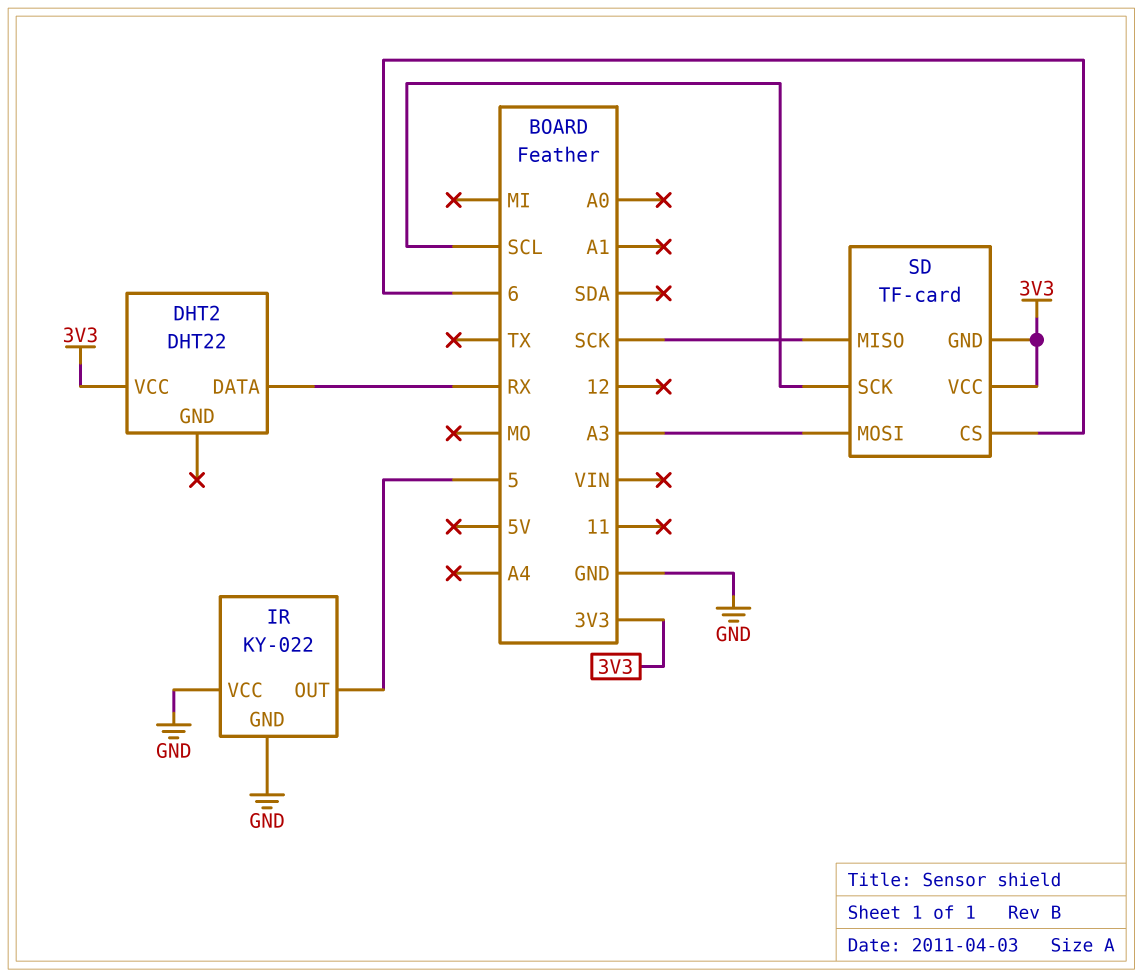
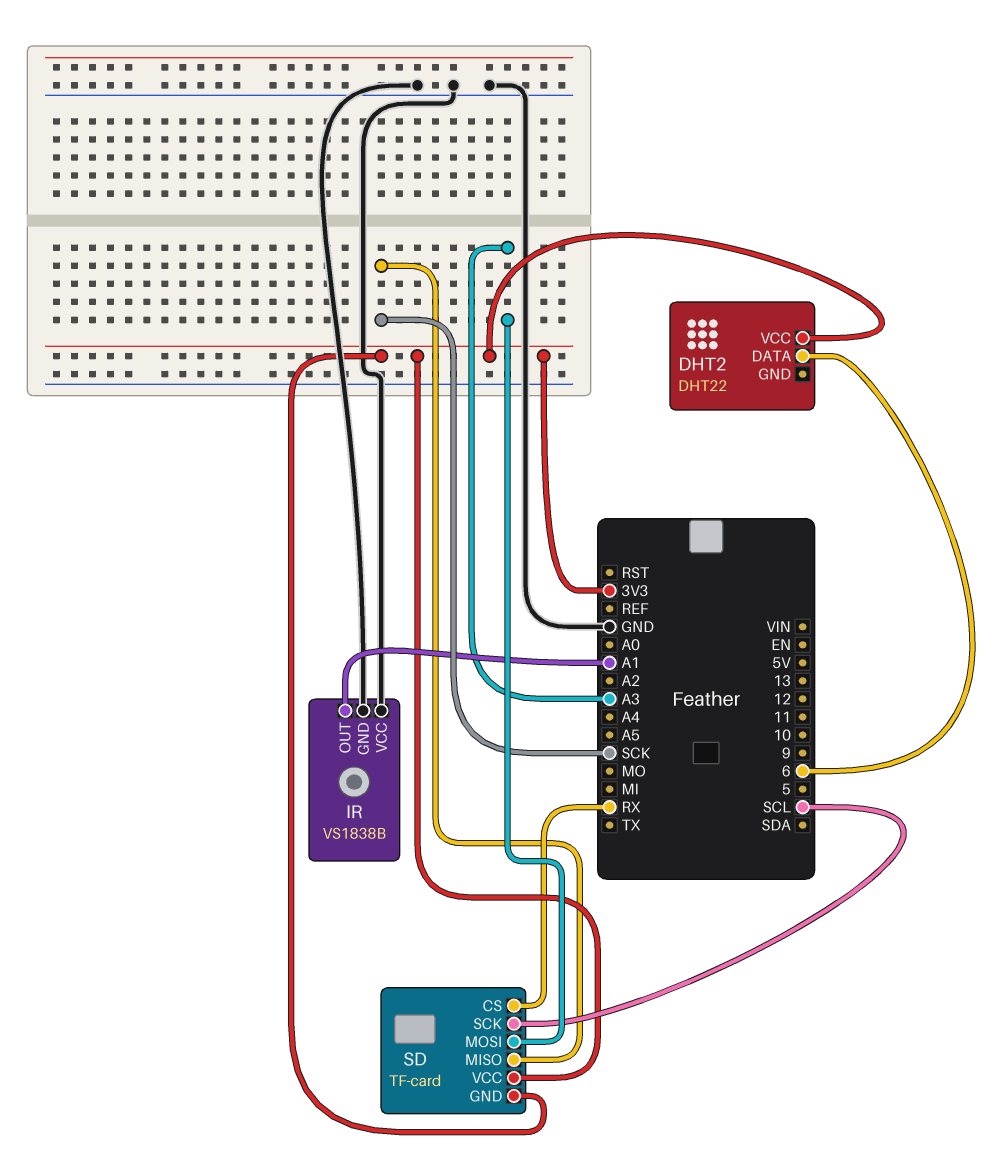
DHT2 pin DATA: RX -> 6
IR: KY-022 -> VS1838B
IR pin OUT: 5 -> A1
SD pin CS: 6 -> RX

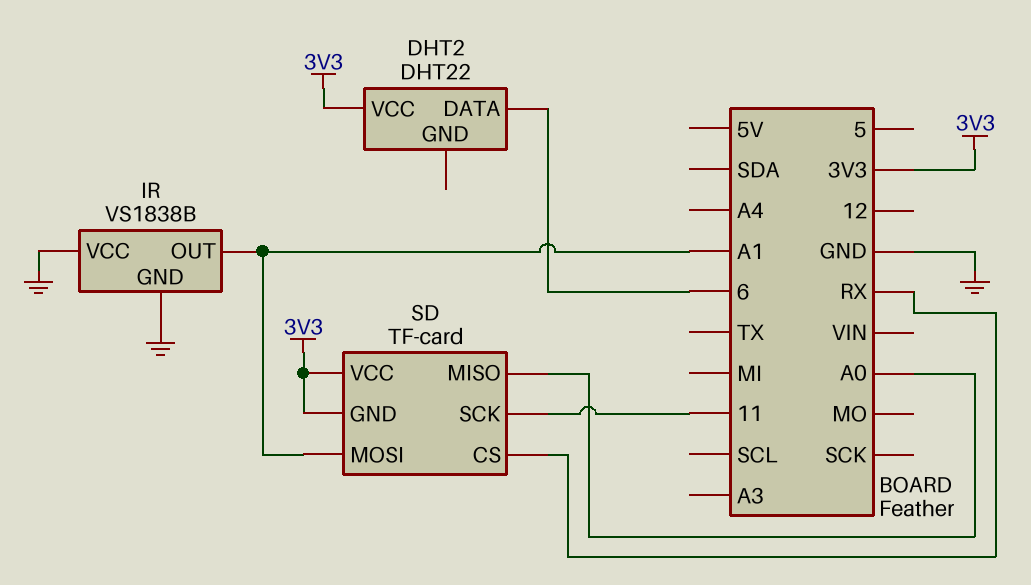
SD pin MISO: SCK -> A0
SD pin MOSI: A3 -> A1
SD pin SCK: SCL -> 11

